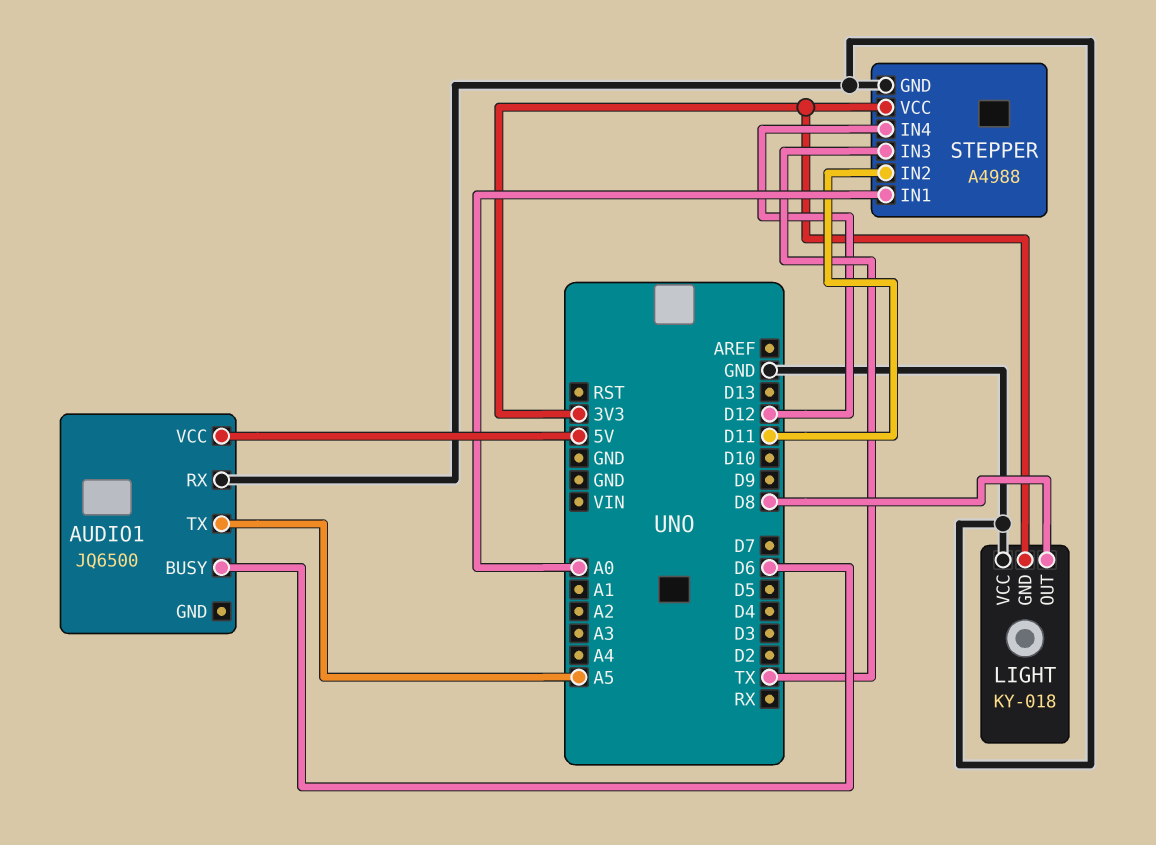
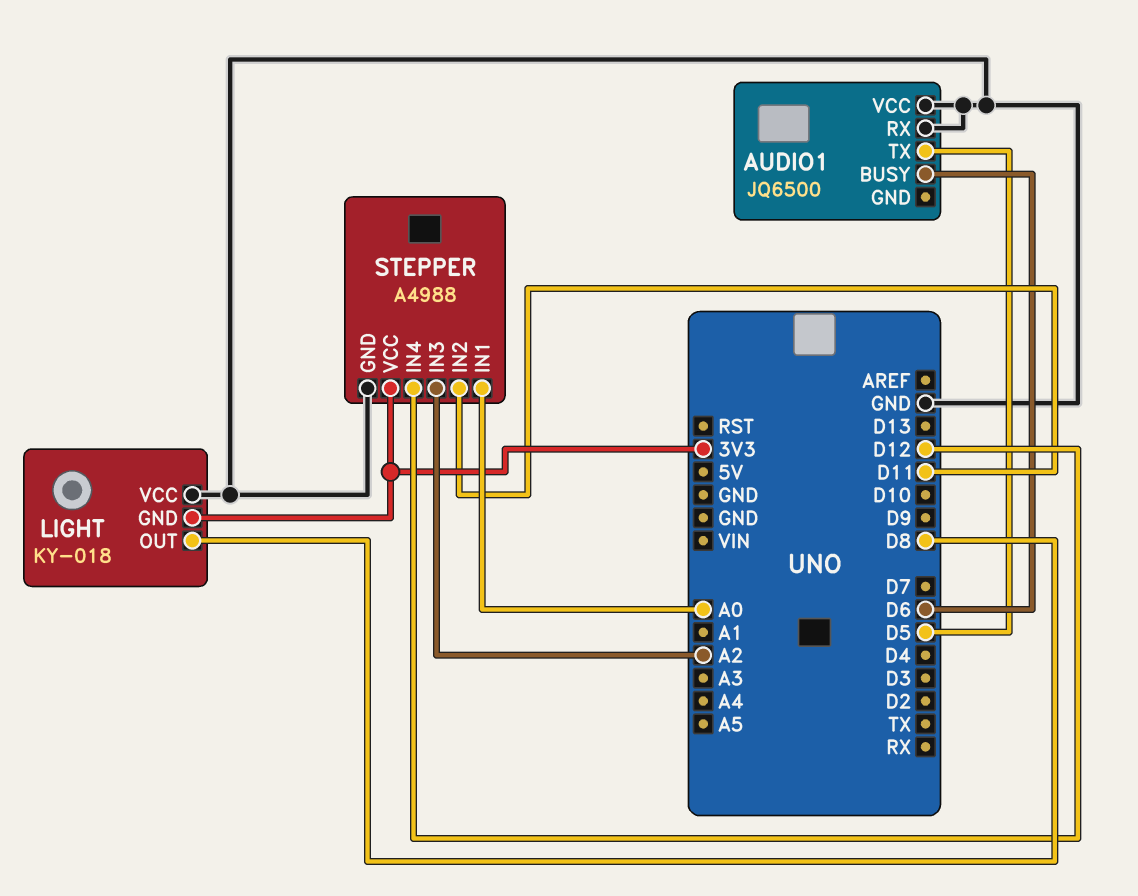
AUDIO1 pin TX: A5 -> D5
AUDIO1 pin VCC: 5V -> GND
STEPPER pin IN3: TX -> A2

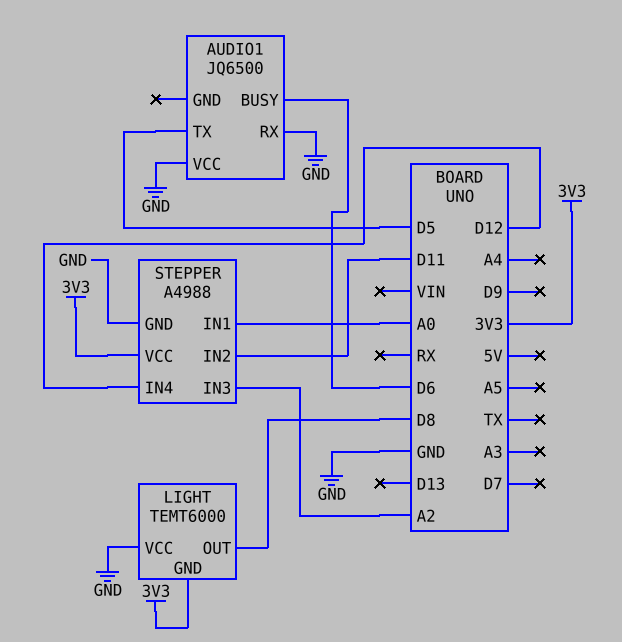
LIGHT: KY-018 -> TEMT6000

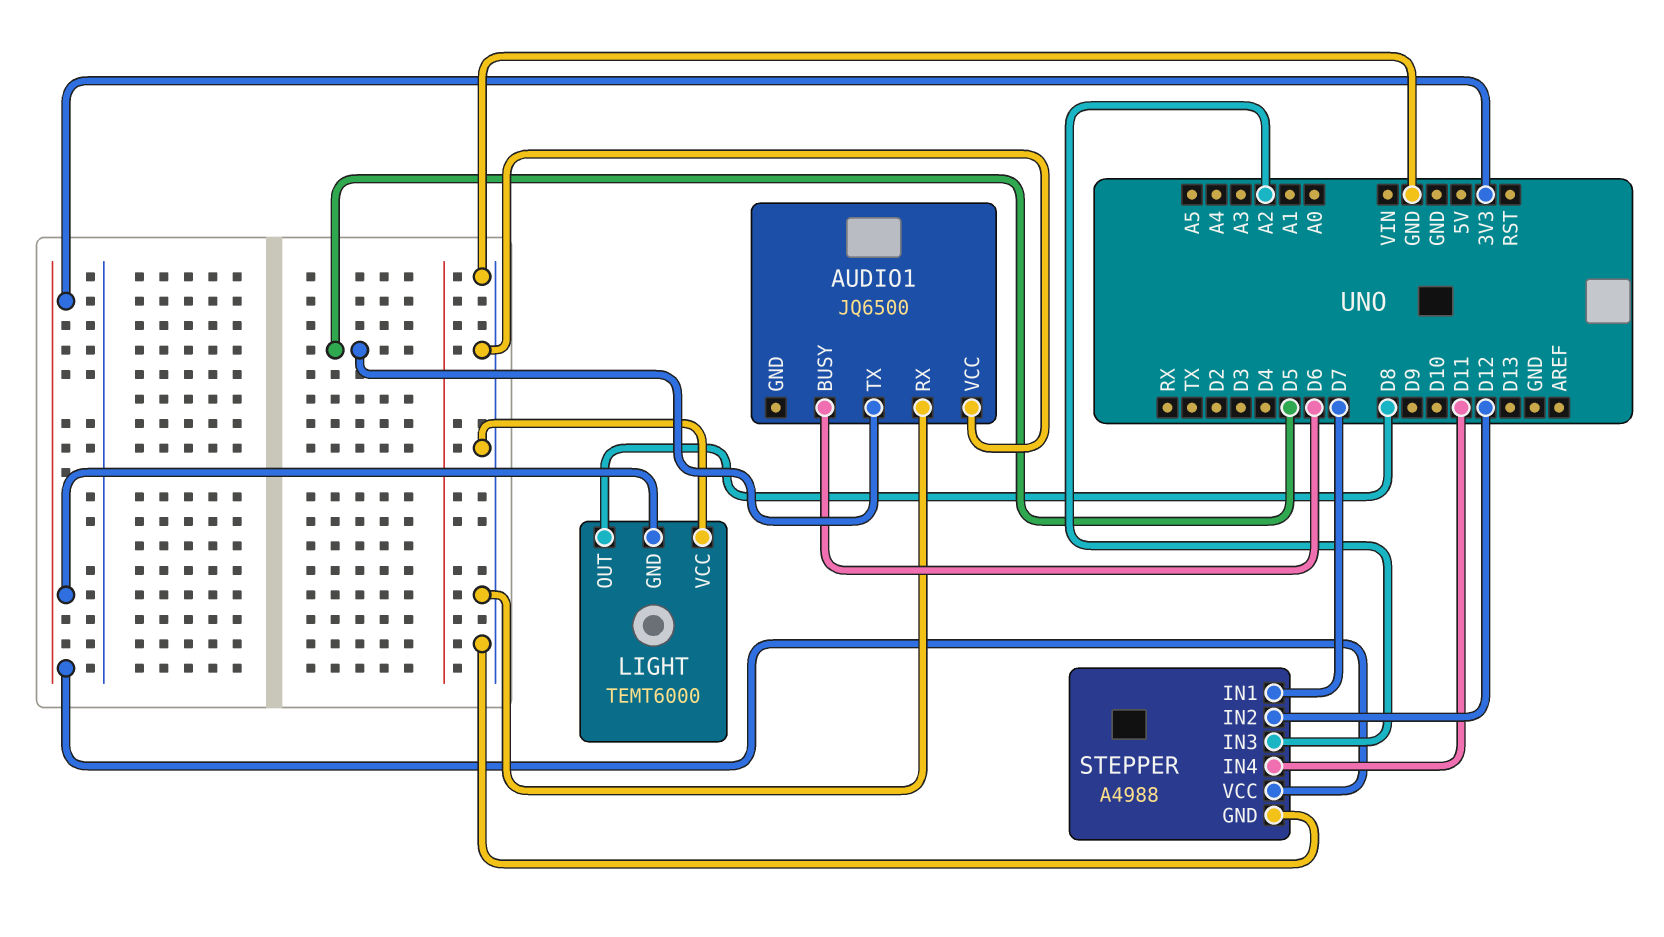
STEPPER pin IN1: A0 -> D7
STEPPER pin IN2: D11 -> D12
STEPPER pin IN4: D12 -> D11

